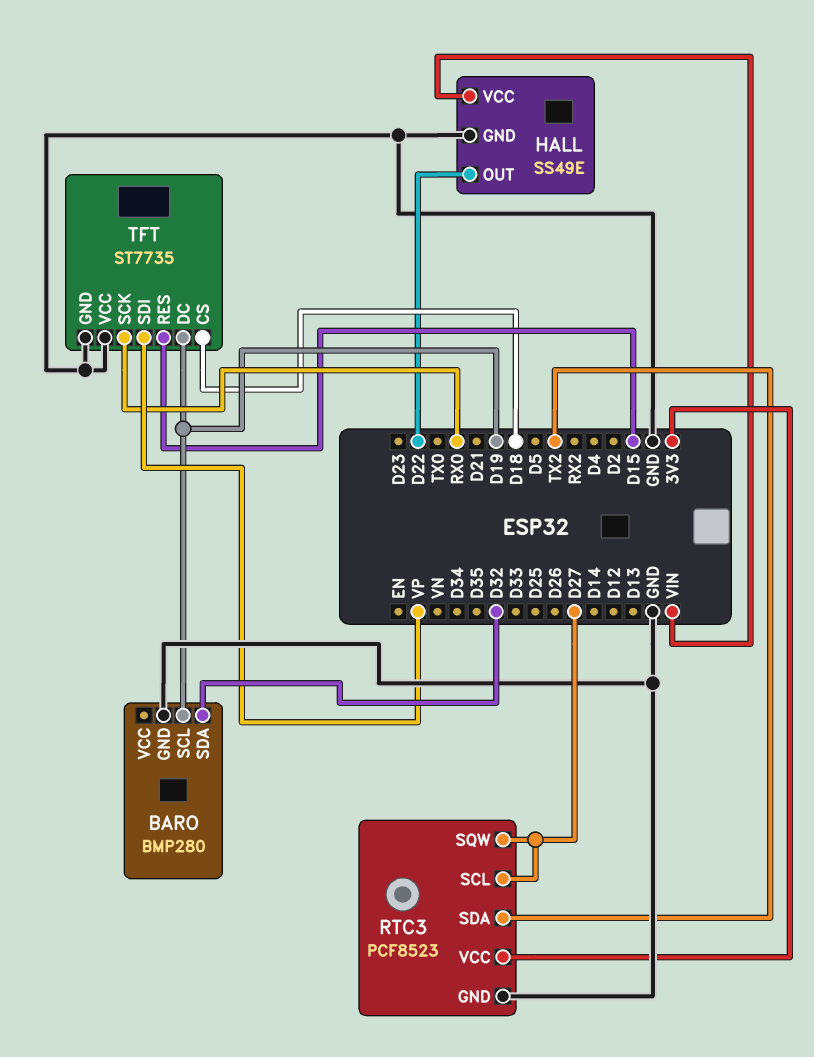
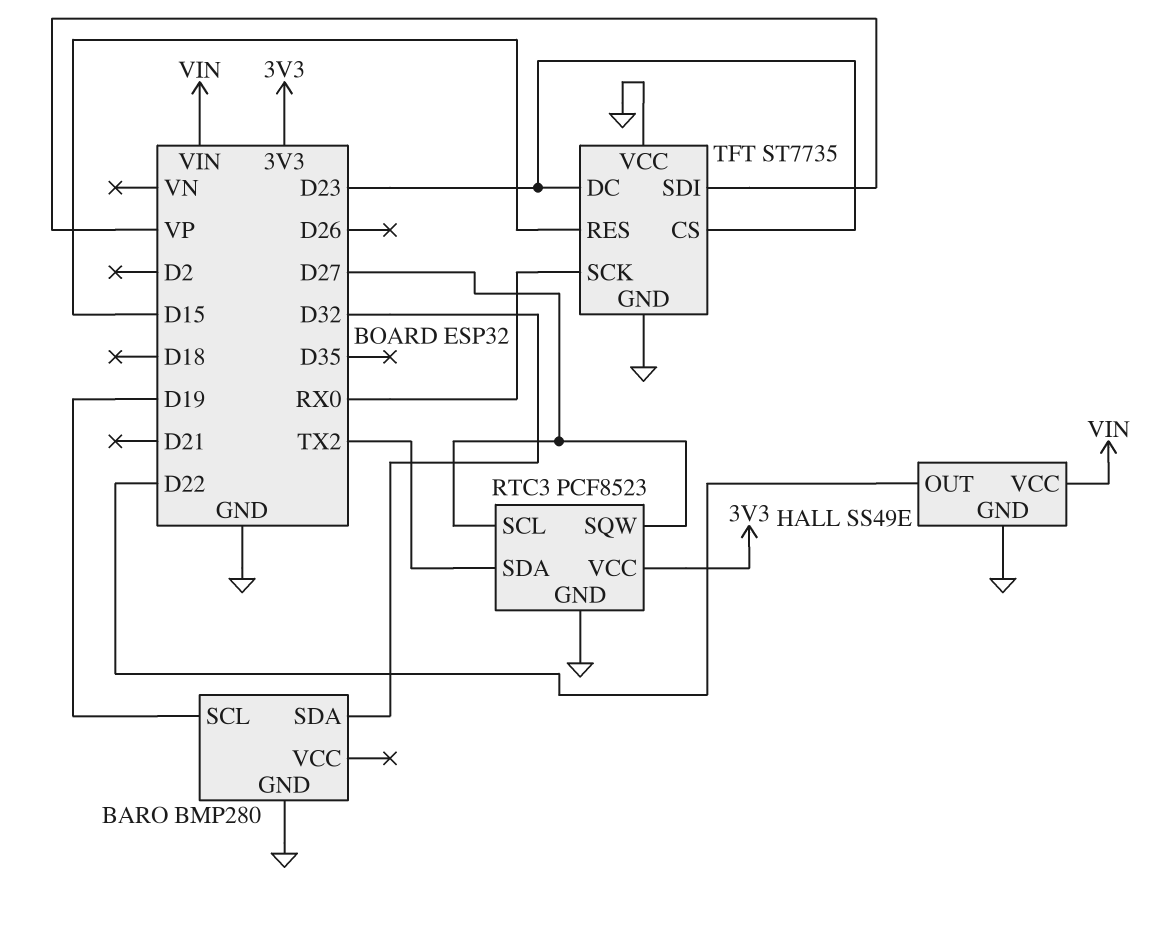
TFT pin CS: D18 -> D23
TFT pin DC: D19 -> D23

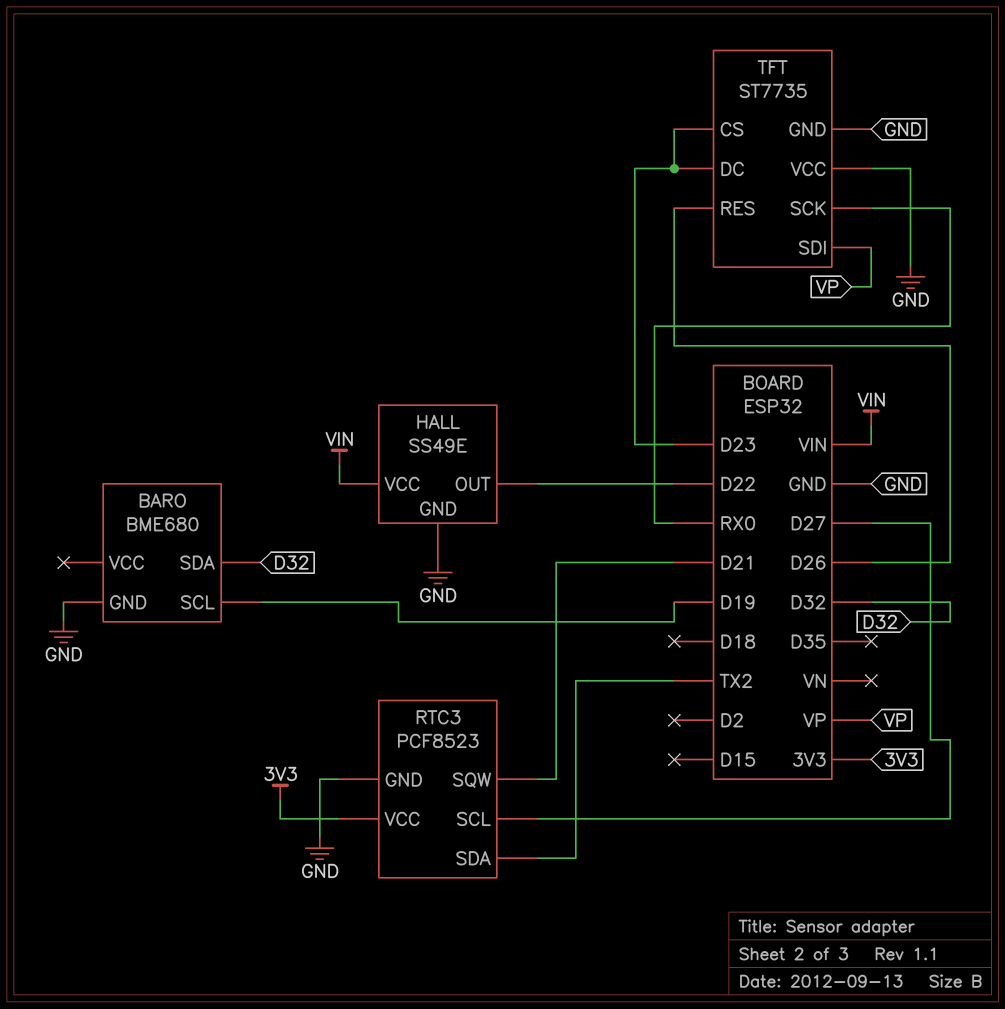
BARO: BMP280 -> BME680
RTC3 pin SQW: D27 -> D21
TFT pin RES: D15 -> D26

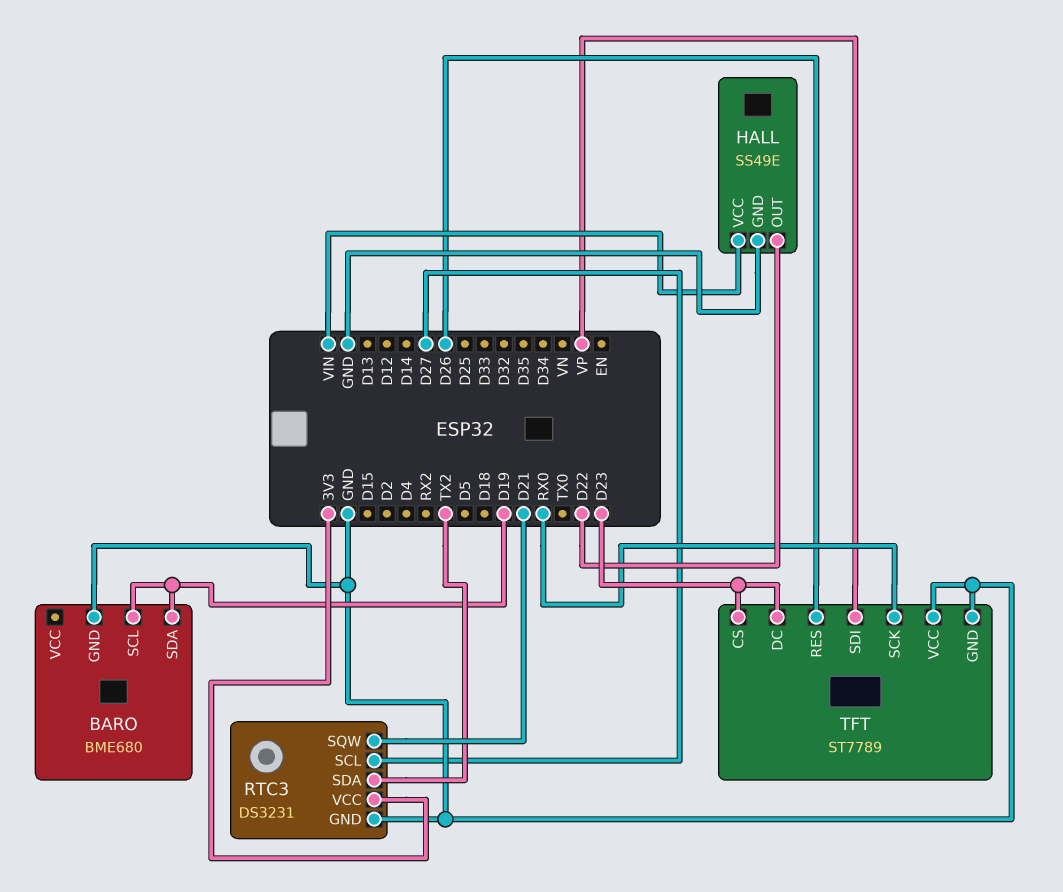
BARO pin SDA: D32 -> D19
RTC3: PCF8523 -> DS3231
TFT: ST7735 -> ST7789

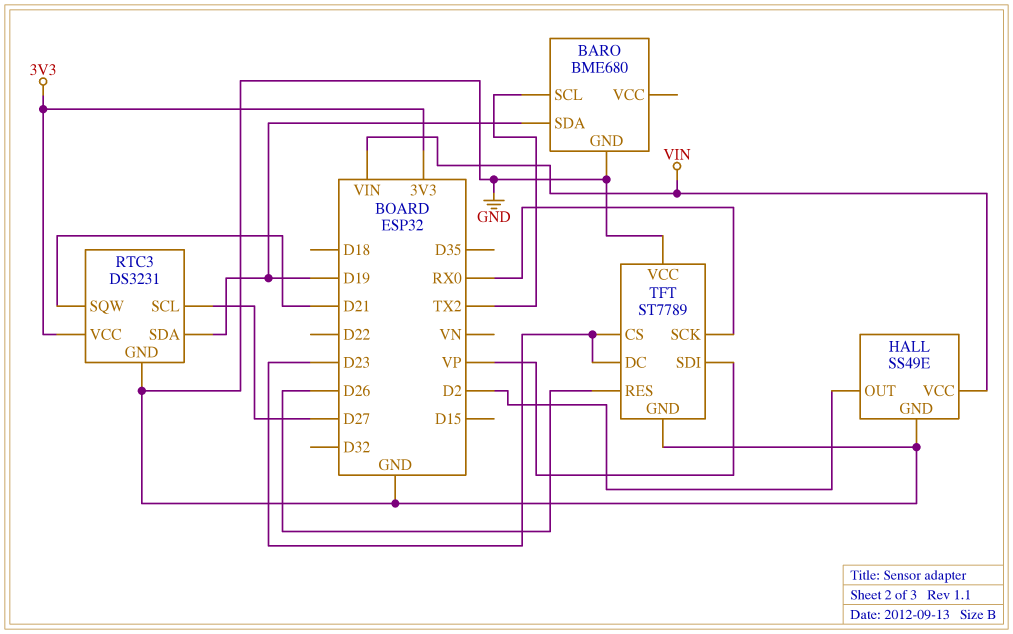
BARO pin SCL: D19 -> TX2
HALL pin OUT: D22 -> D2
RTC3 pin SDA: TX2 -> D19

